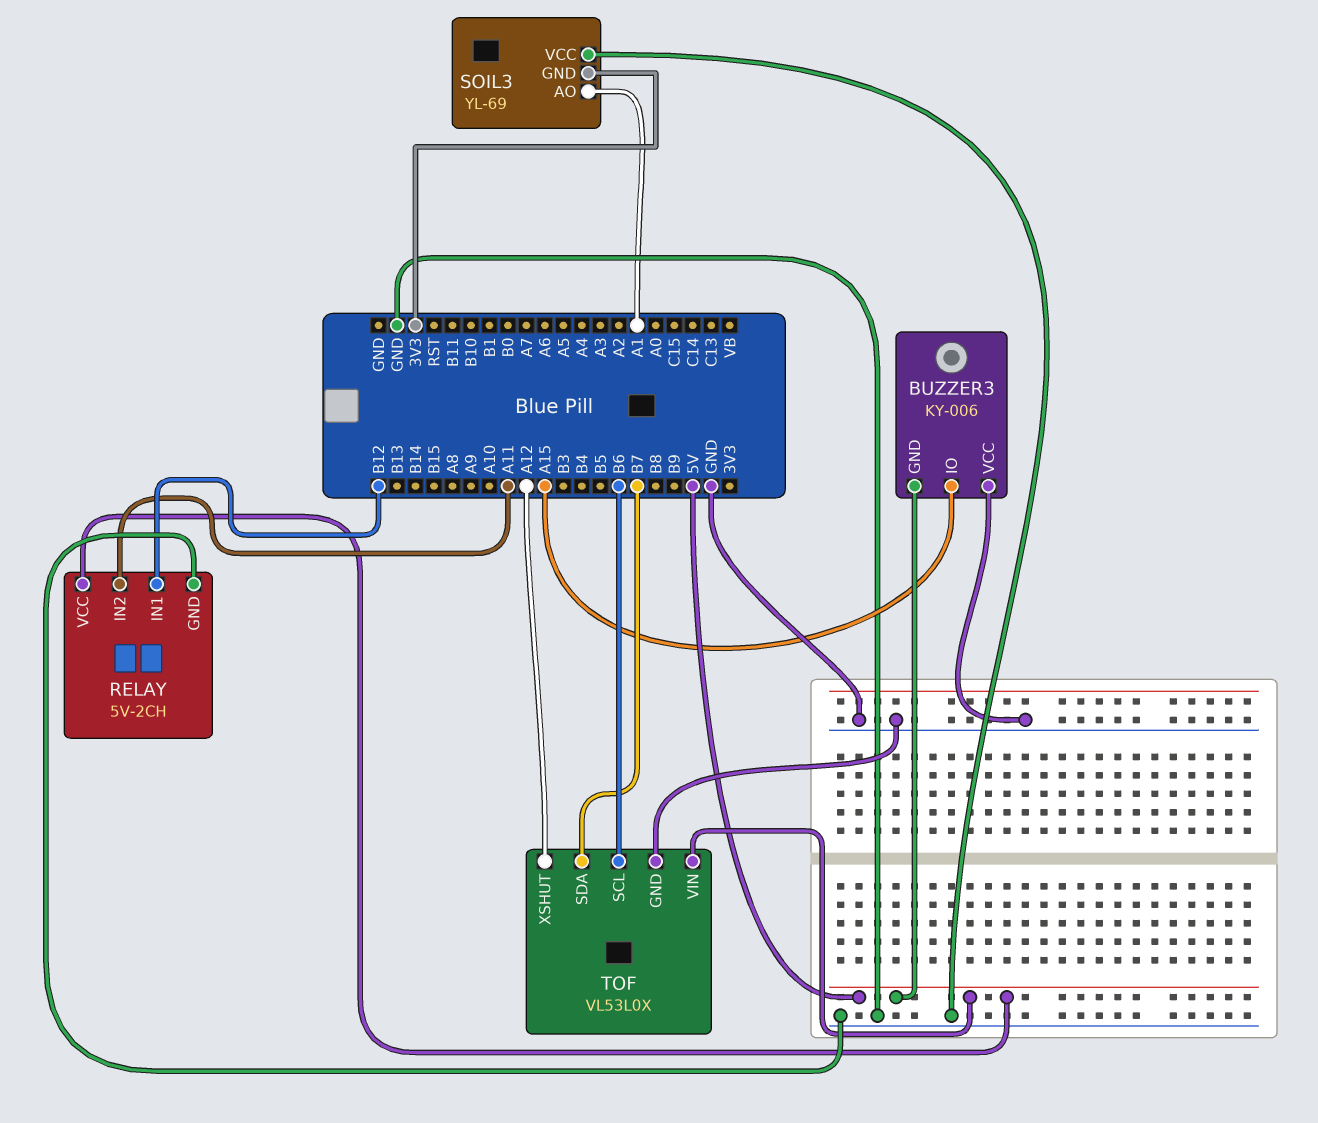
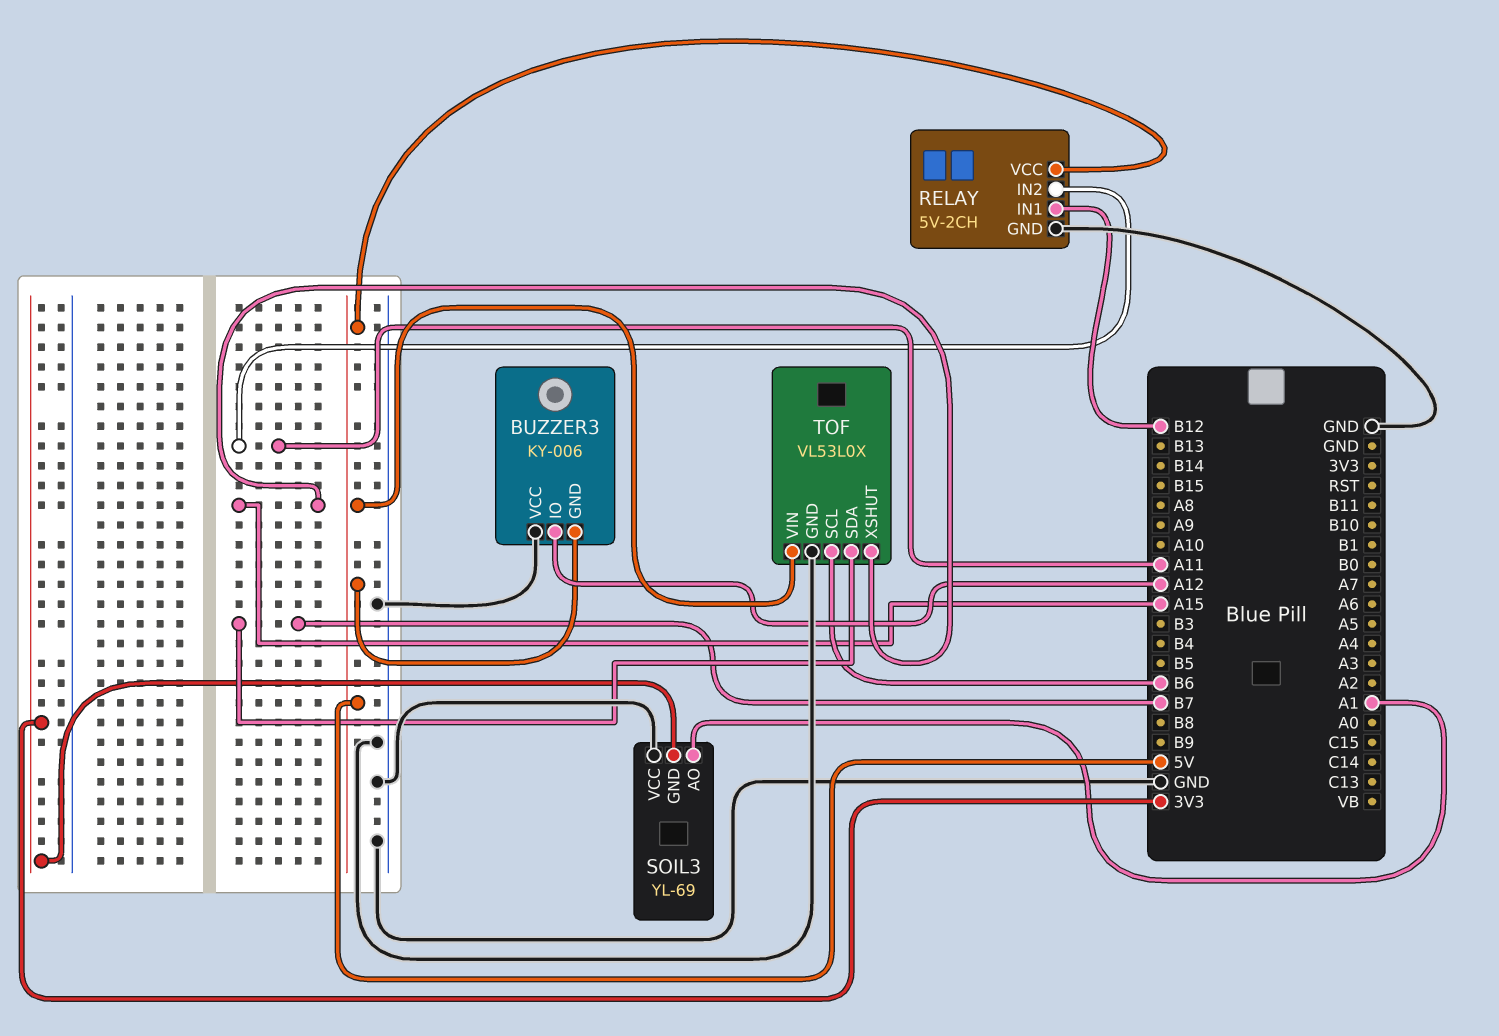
BUZZER3 pin IO: A15 -> A12
TOF pin XSHUT: A12 -> A15

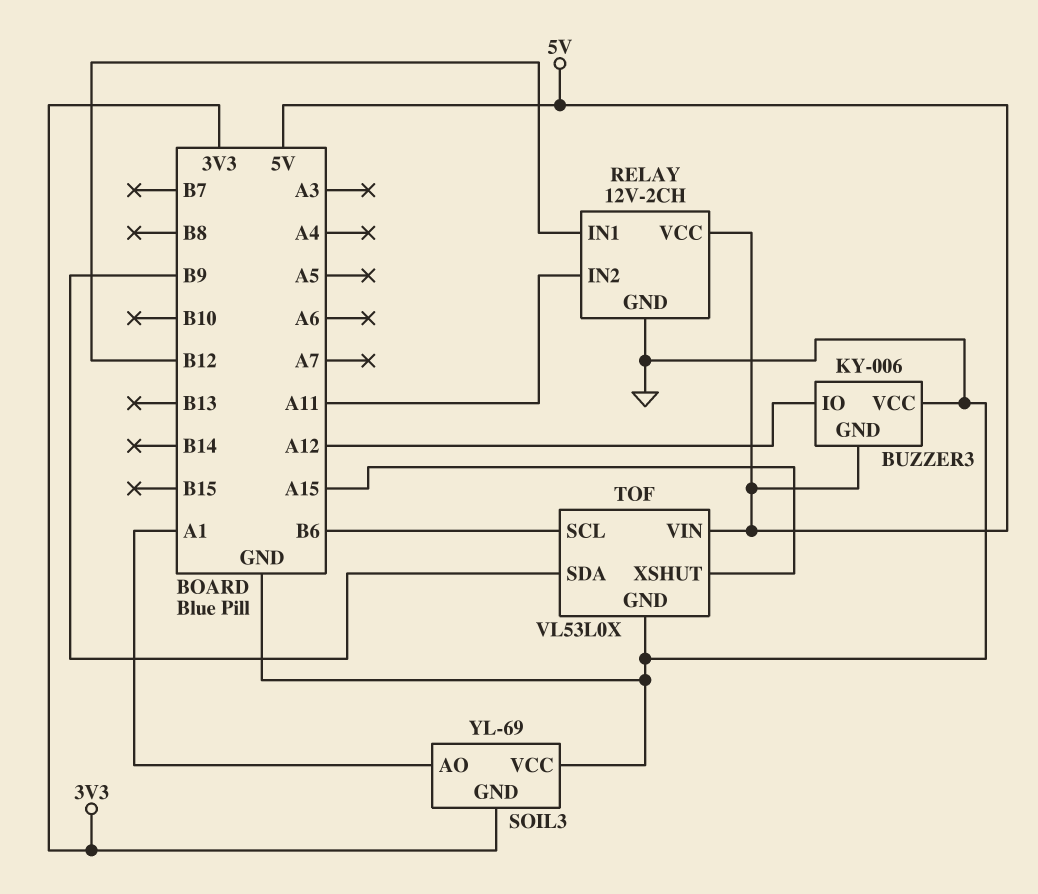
RELAY: 5V-2CH -> 12V-2CH
TOF pin SDA: B7 -> B9

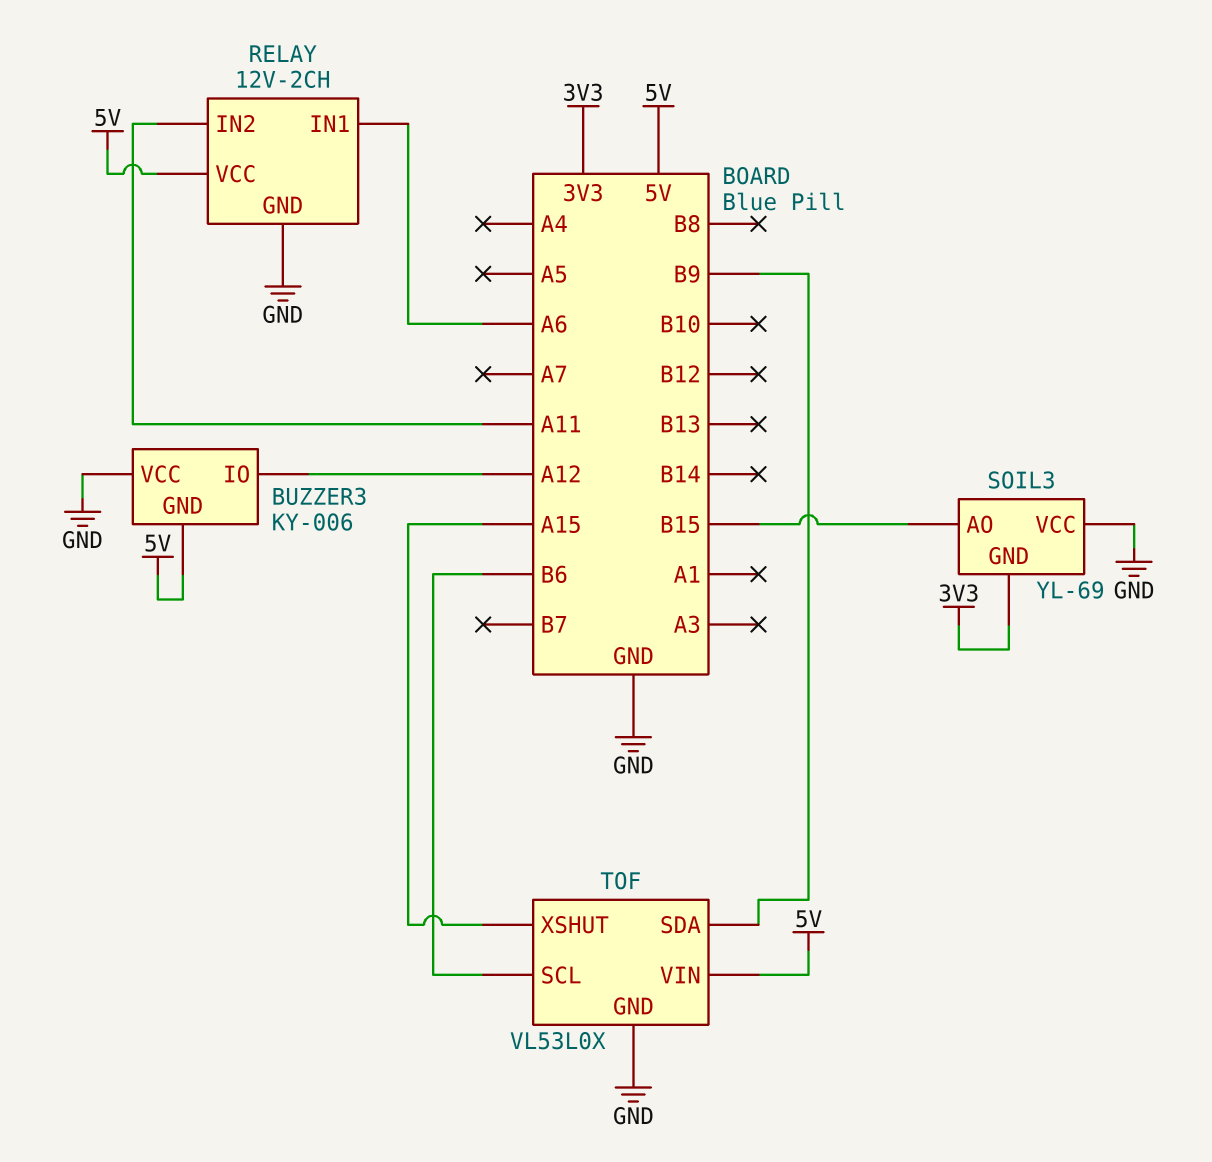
RELAY pin IN1: B12 -> A6
SOIL3 pin AO: A1 -> B15

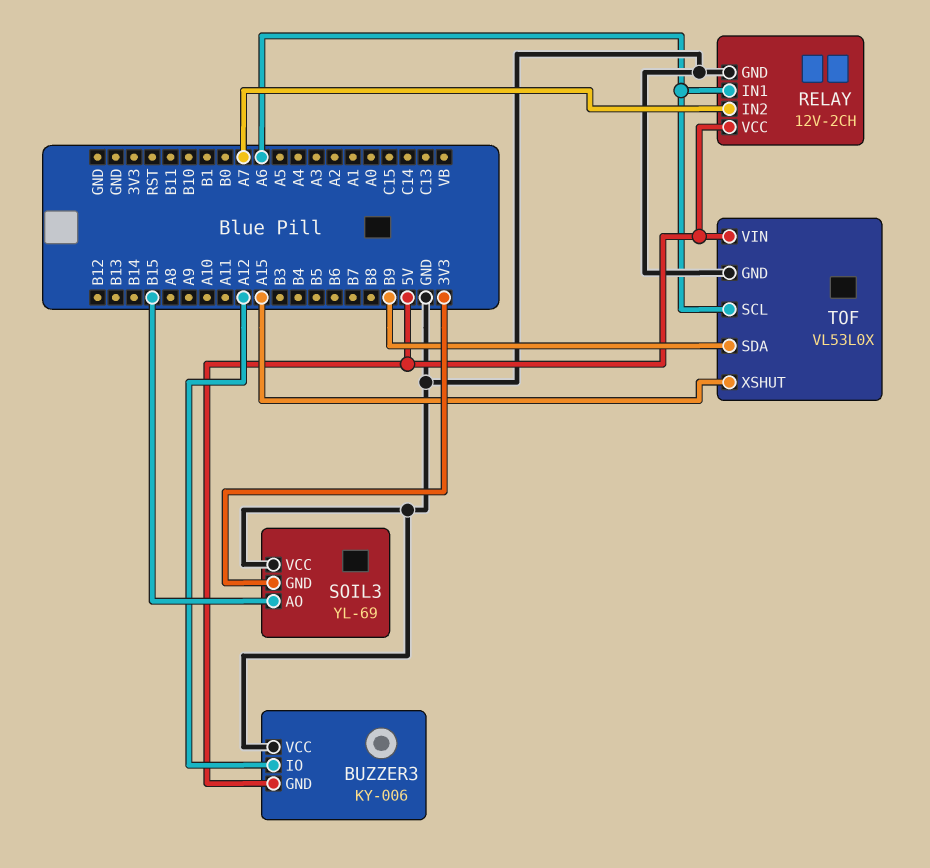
RELAY pin IN2: A11 -> A7
TOF pin SCL: B6 -> A6

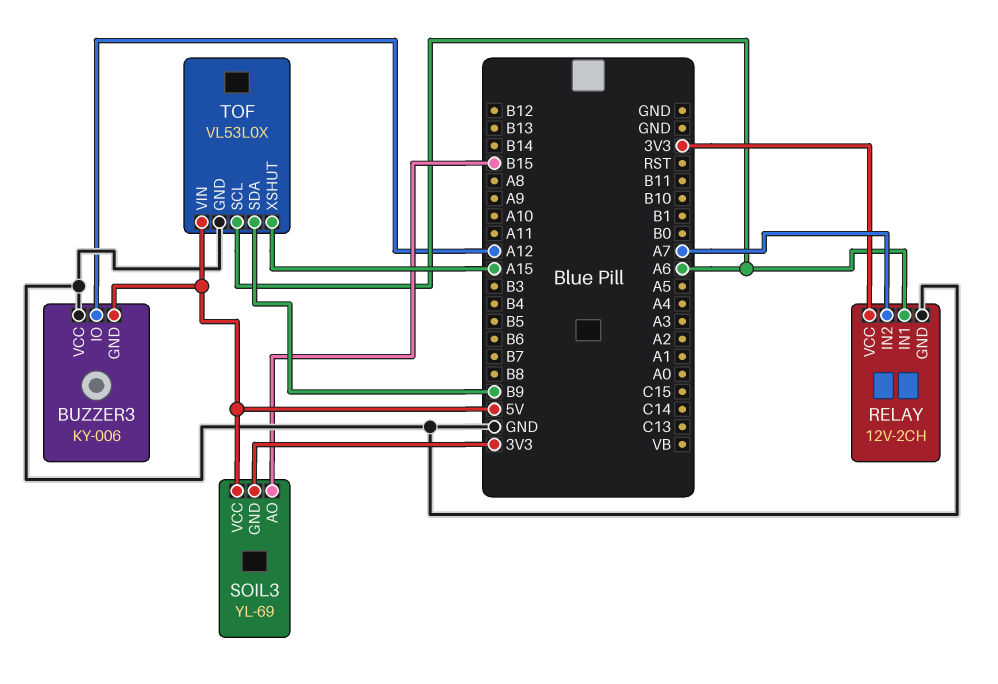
RELAY pin VCC: 5V -> 3V3
SOIL3 pin VCC: GND -> 5V

